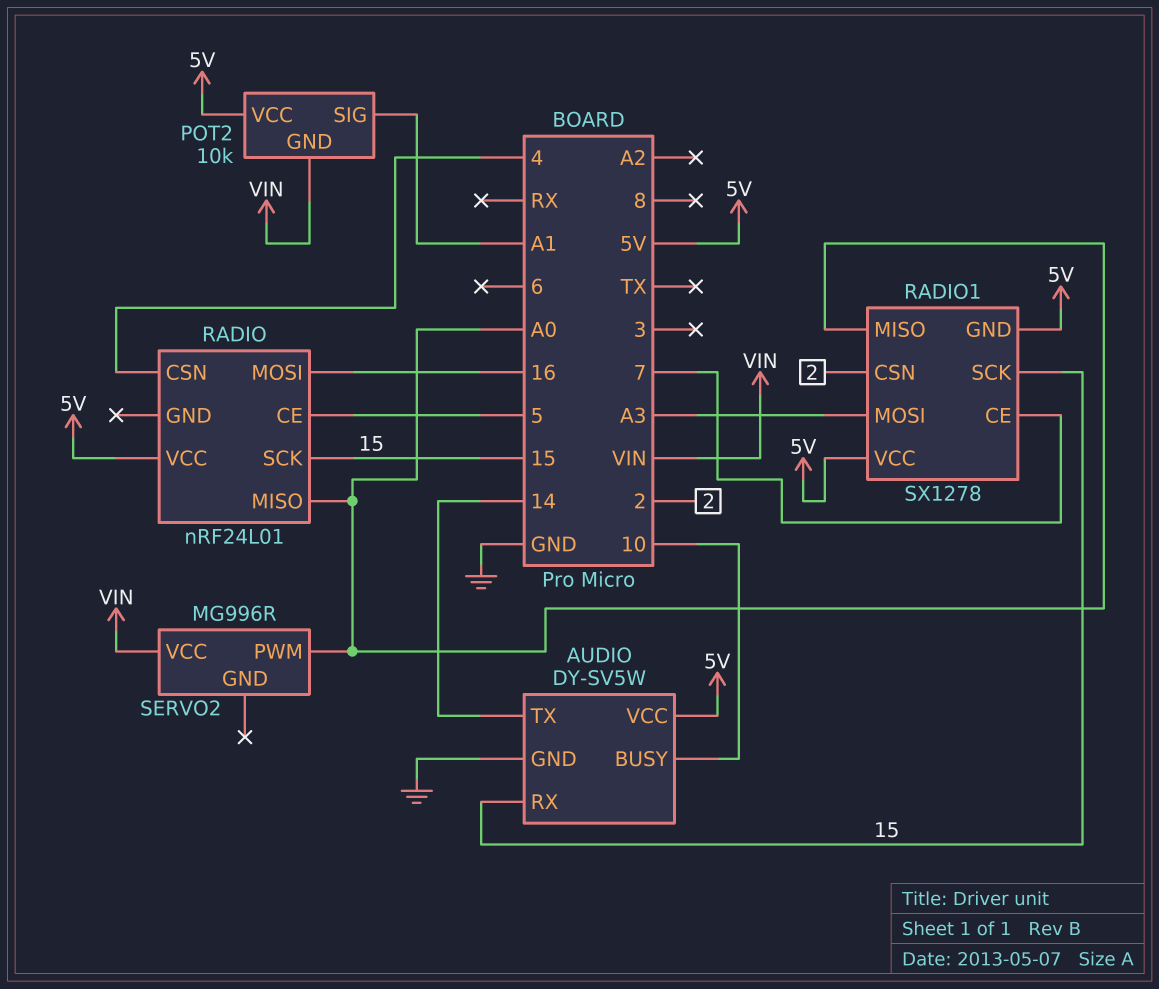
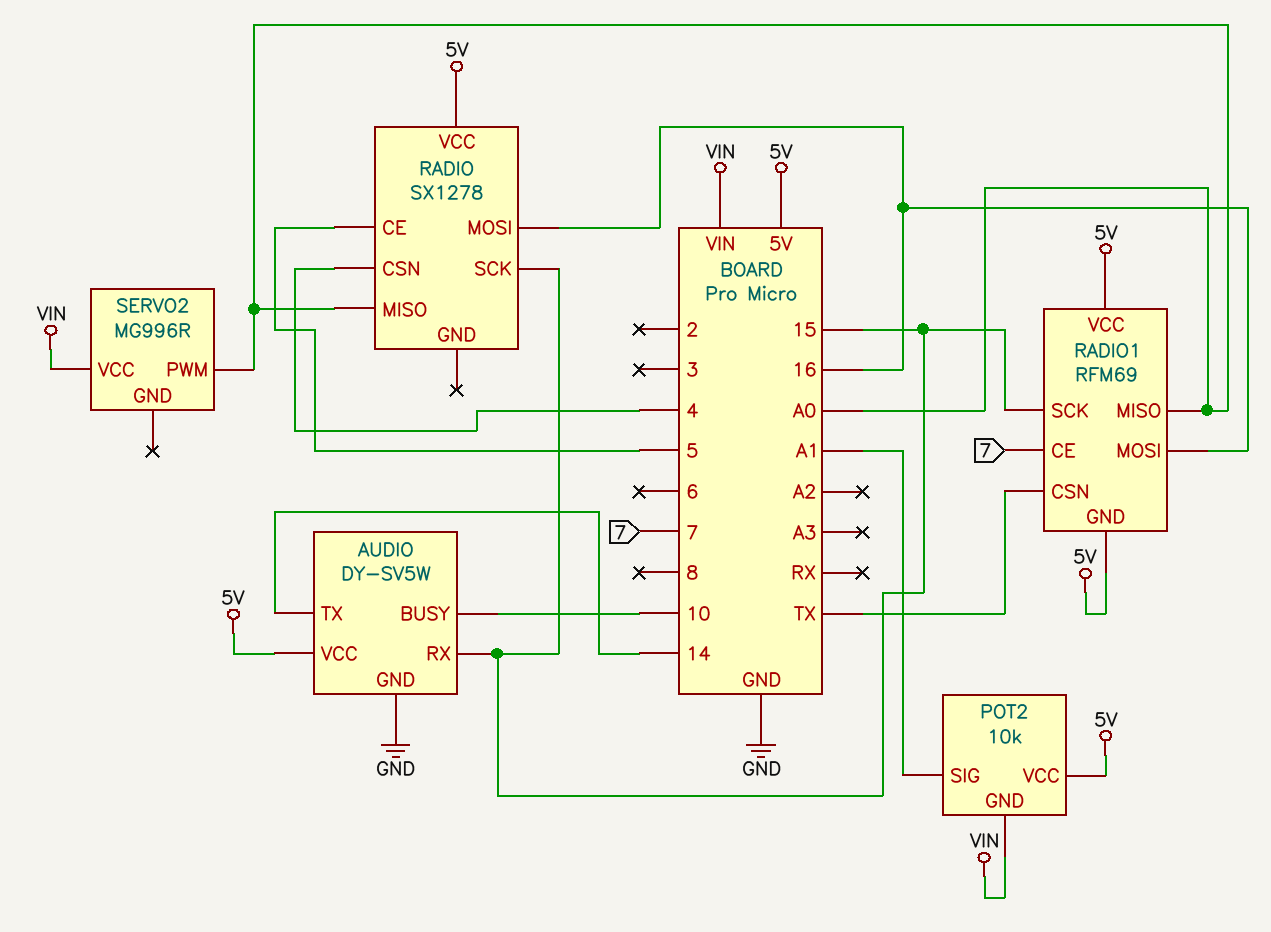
RADIO: nRF24L01 -> SX1278
RADIO1: SX1278 -> RFM69
RADIO1 pin CSN: 2 -> TX
RADIO1 pin MOSI: A3 -> 16

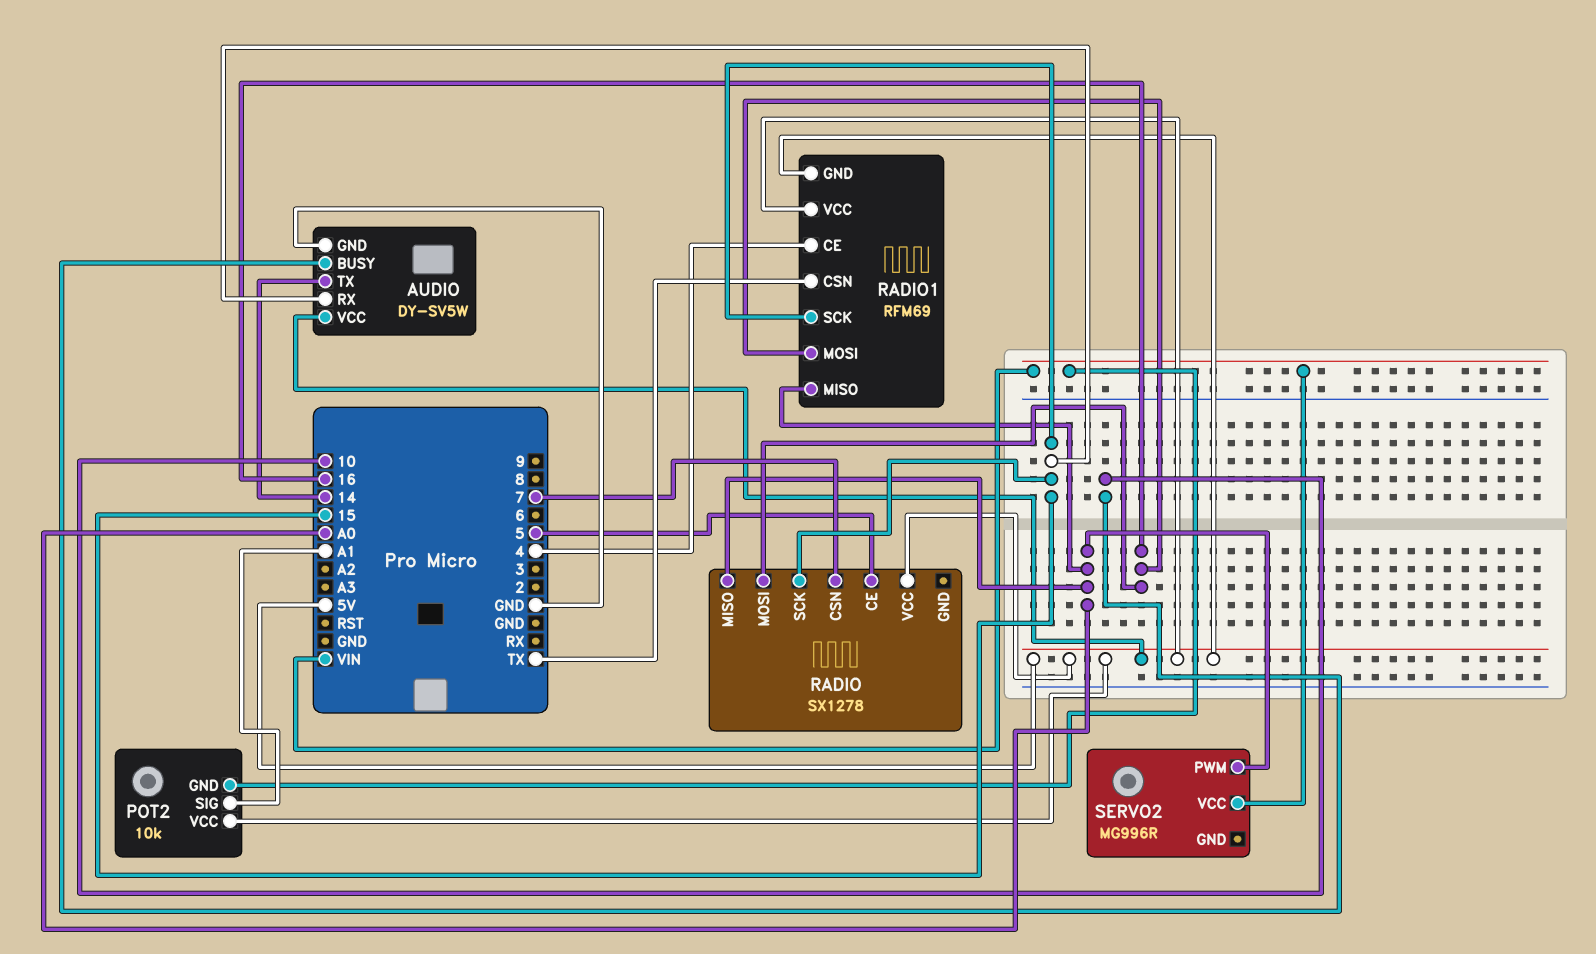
RADIO pin CSN: 4 -> 7
RADIO1 pin CE: 7 -> 4

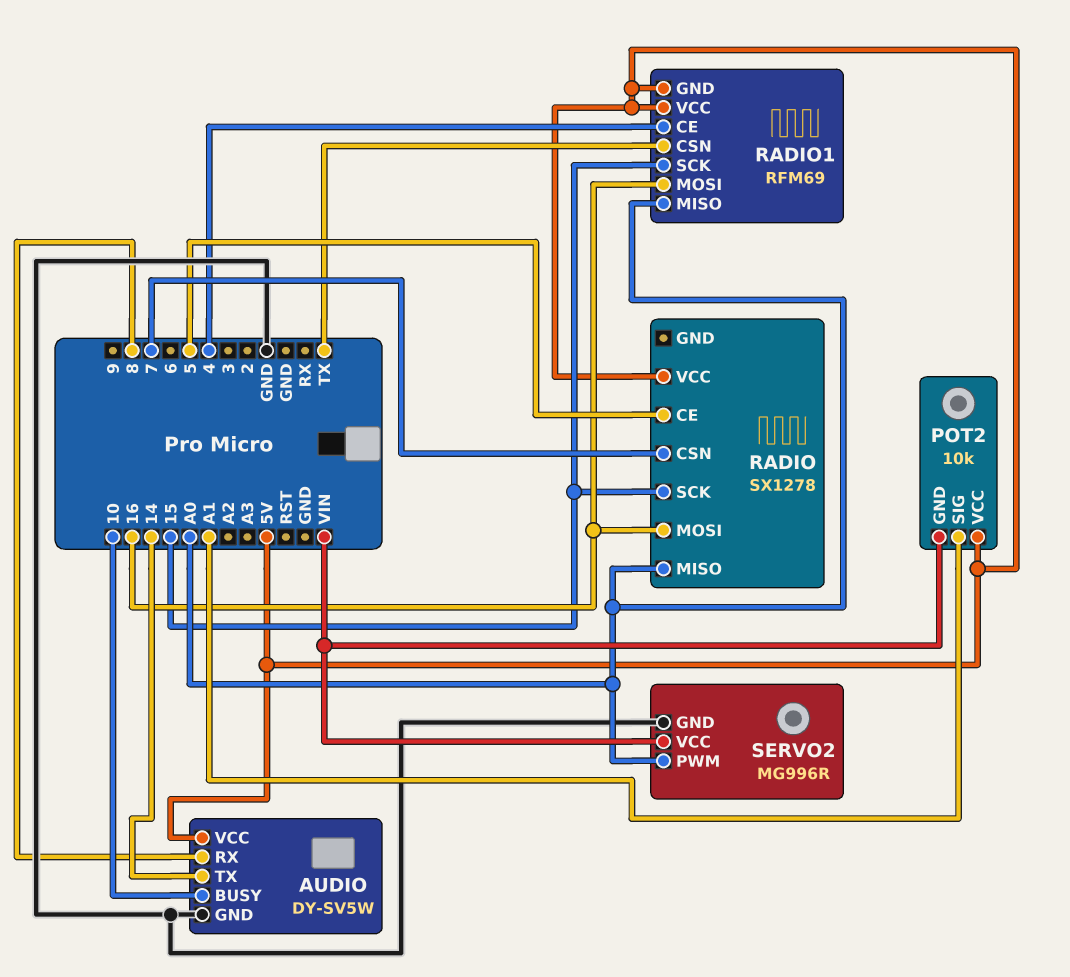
AUDIO pin RX: 15 -> 8
SERVO2 pin GND: none -> GND

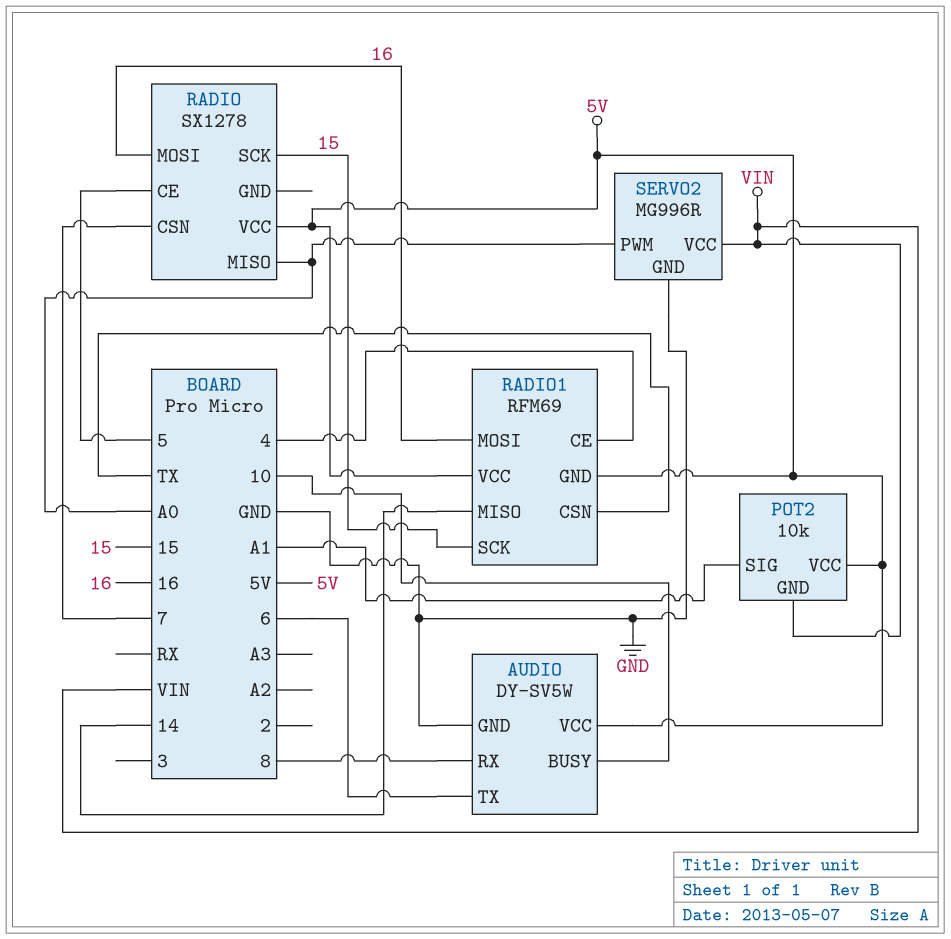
AUDIO pin TX: 14 -> 6
RADIO1 pin MISO: A0 -> 14

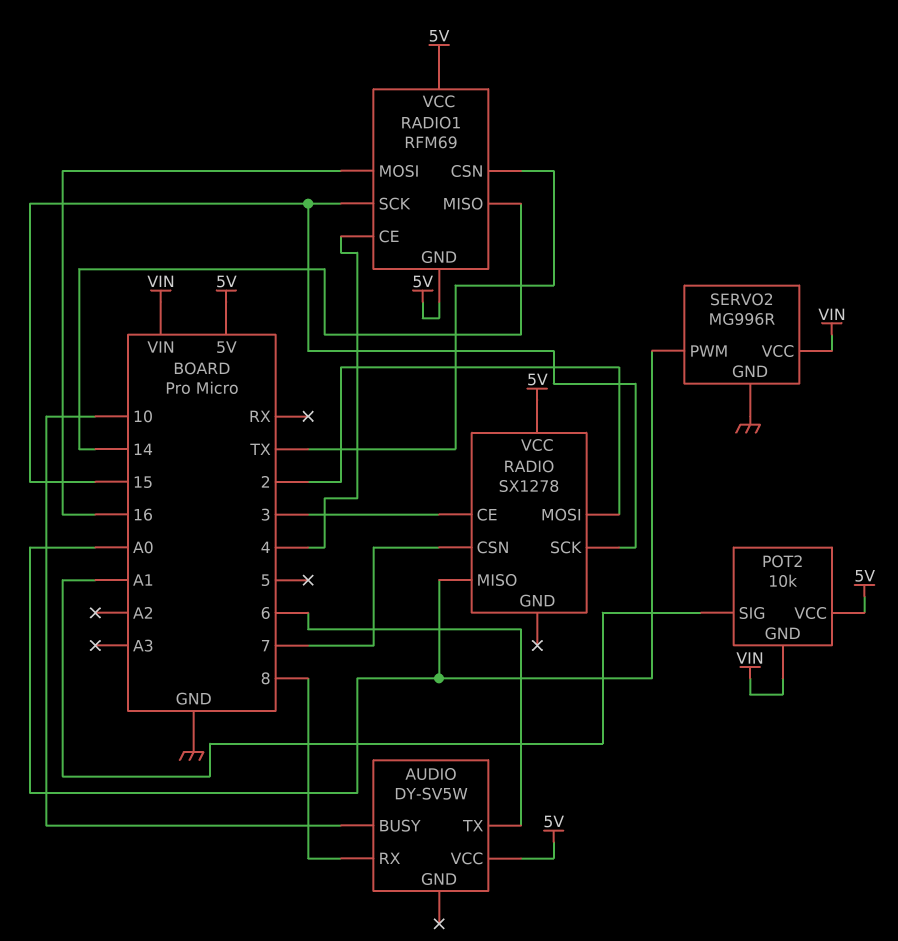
AUDIO pin GND: GND -> none
RADIO pin CE: 5 -> 3
RADIO pin MOSI: 16 -> 2

